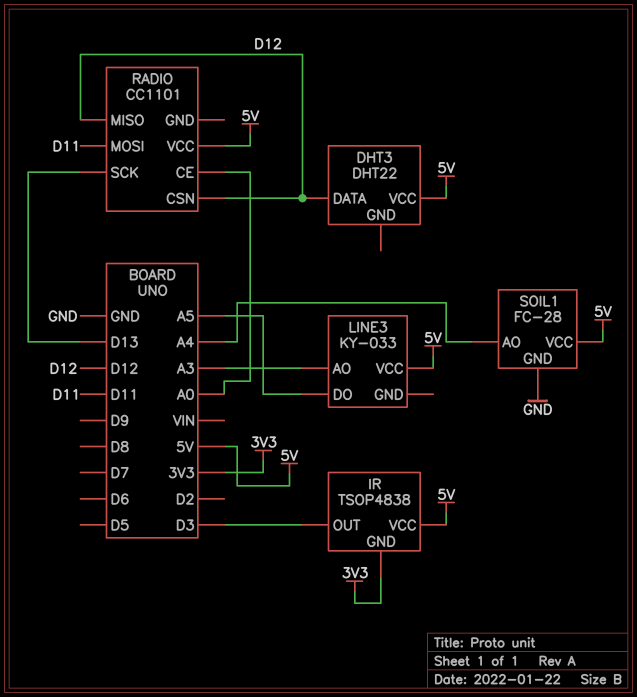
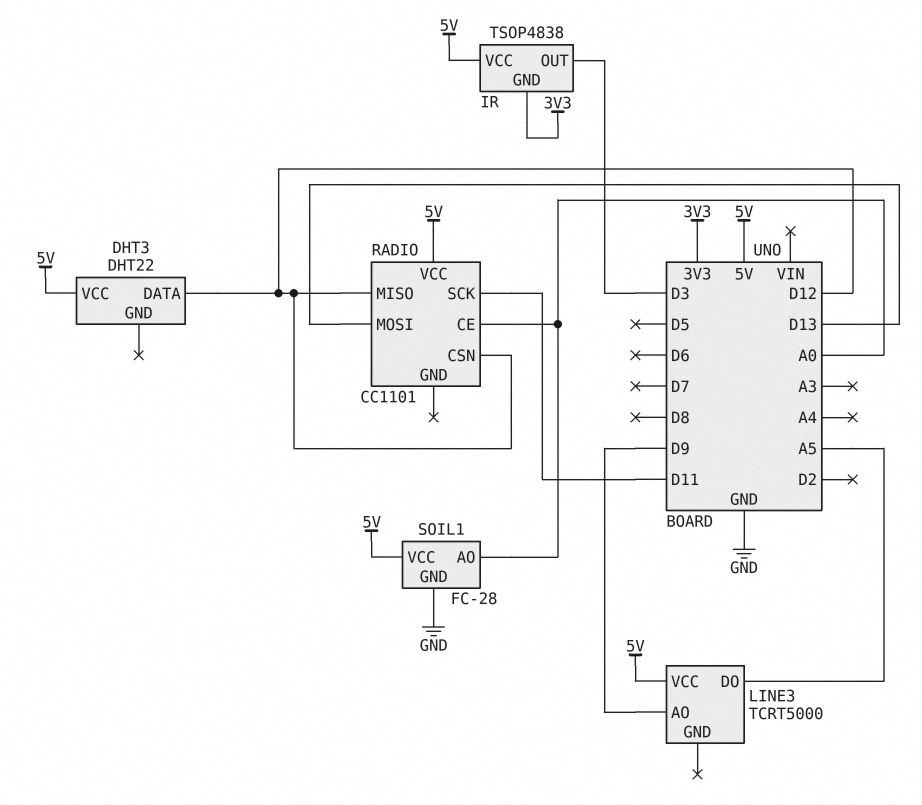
LINE3: KY-033 -> TCRT5000
LINE3 pin AO: A3 -> D9
RADIO pin MOSI: D11 -> D13
RADIO pin SCK: D13 -> D11
SOIL1 pin AO: A4 -> A0

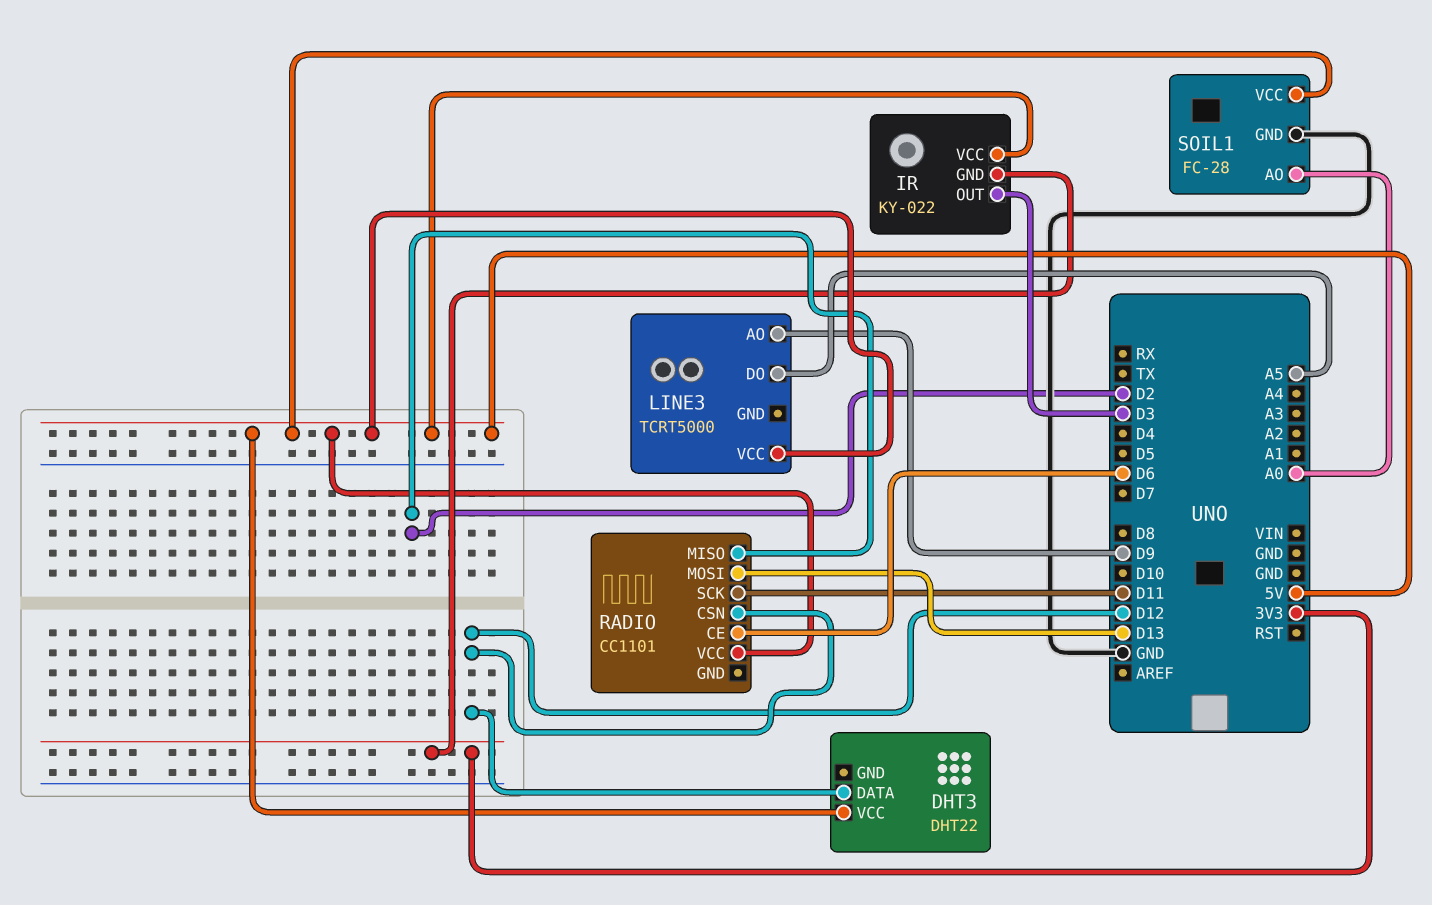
IR: TSOP4838 -> KY-022
RADIO pin CE: A0 -> D6
RADIO pin MISO: D12 -> D2

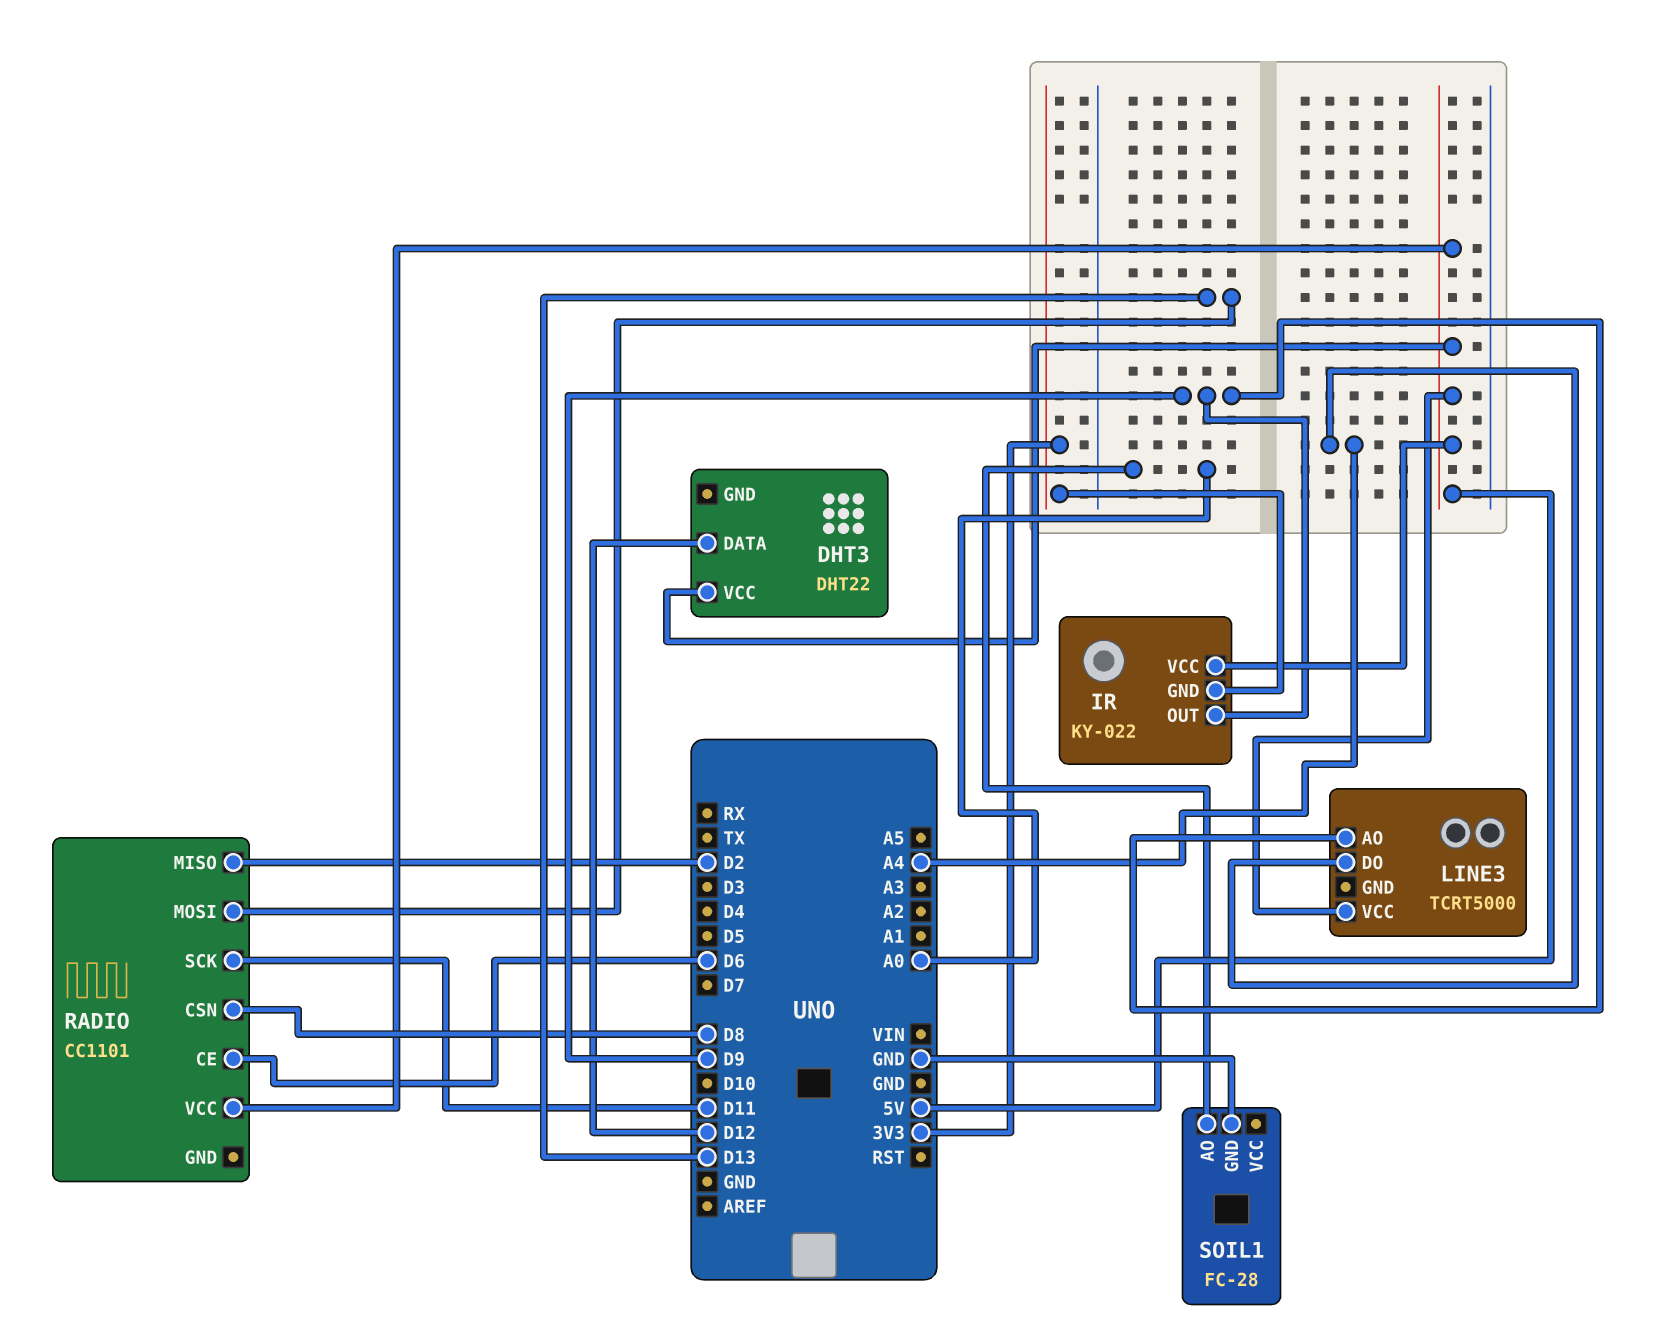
IR pin OUT: D3 -> D9
LINE3 pin DO: A5 -> A4
RADIO pin CSN: D12 -> D8
SOIL1 pin VCC: 5V -> none

